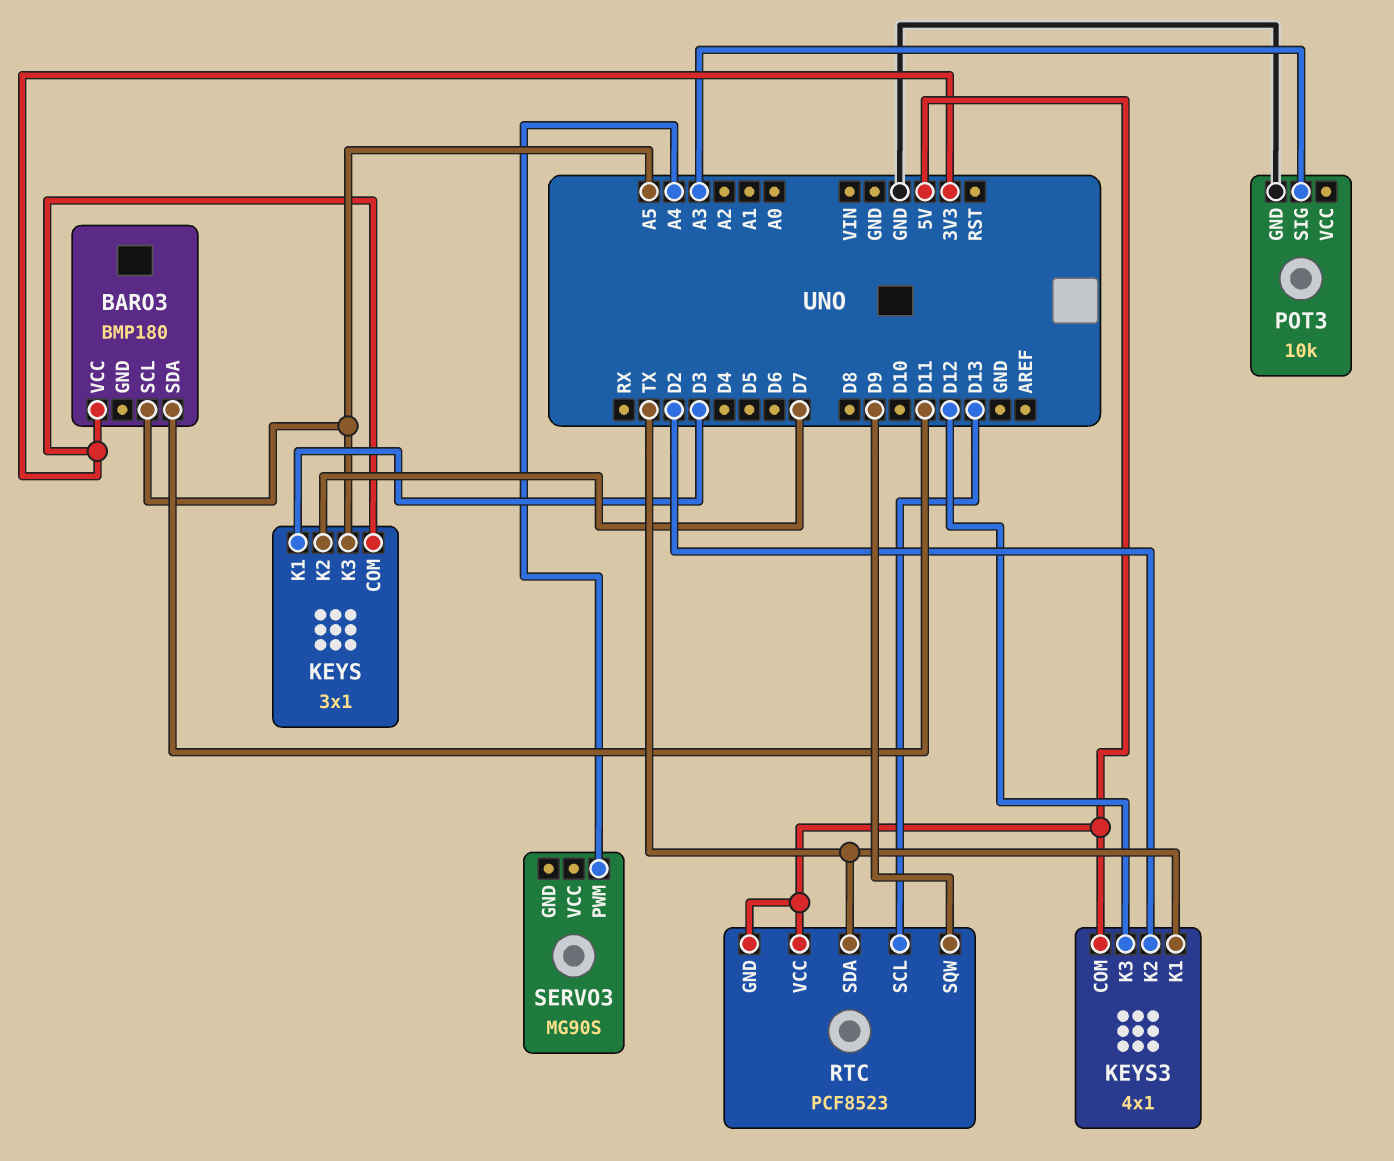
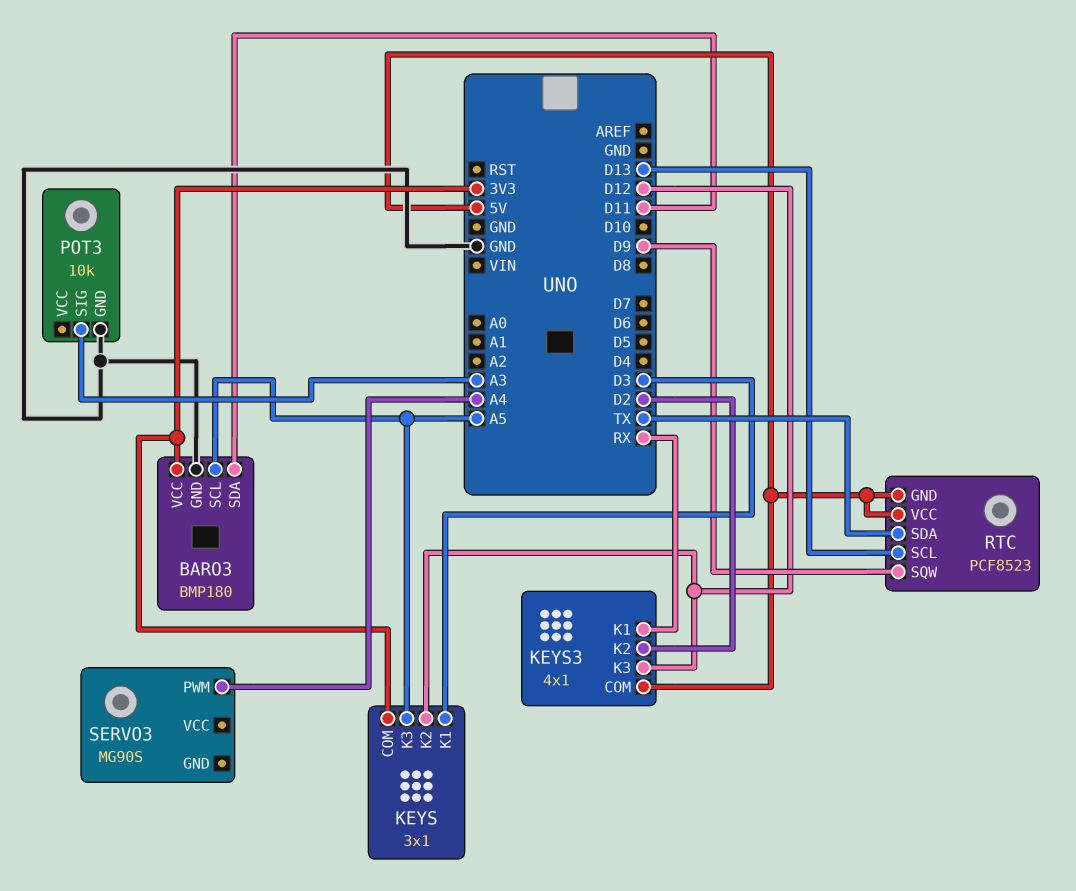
BARO3 pin GND: none -> GND
KEYS pin K2: D7 -> D12
KEYS3 pin K1: TX -> RX

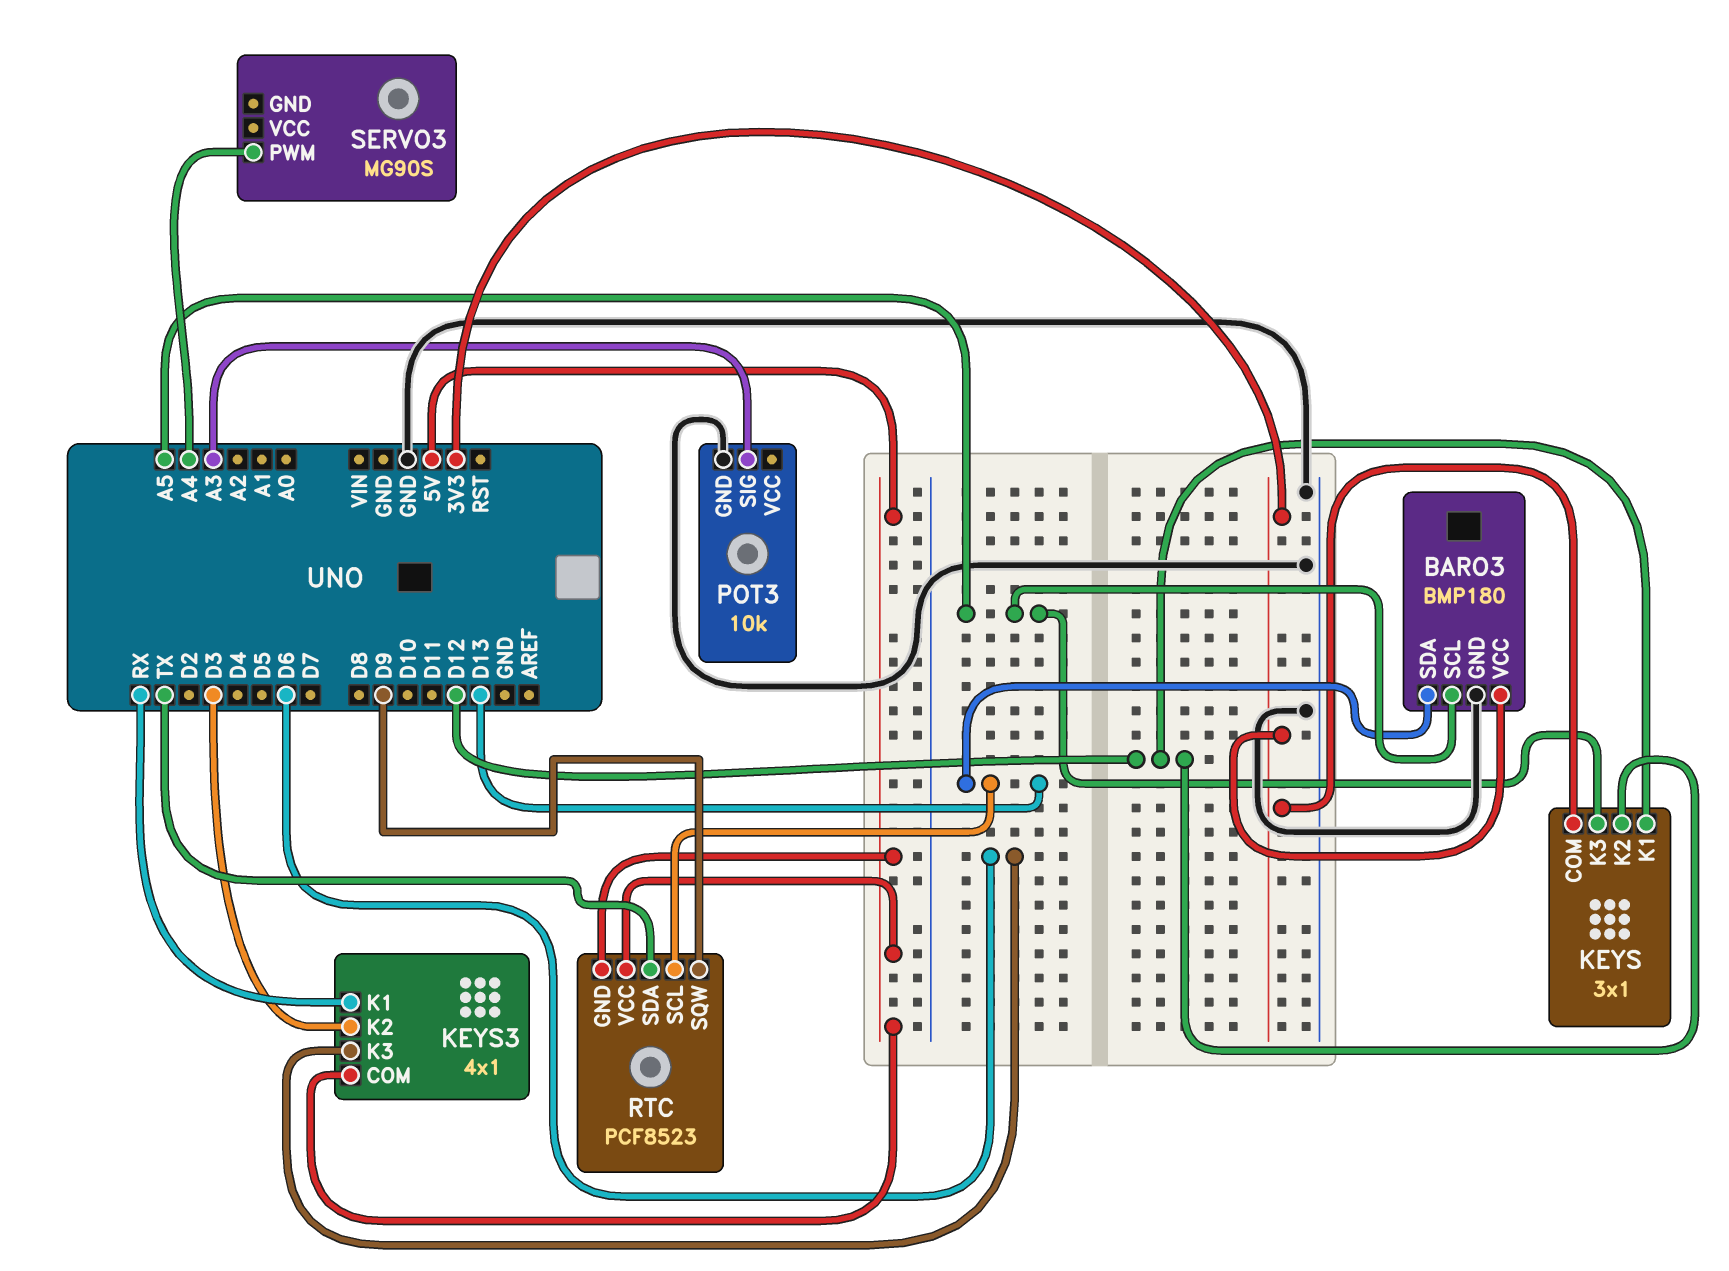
BARO3 pin SDA: D11 -> D13
KEYS pin K1: D3 -> D12
KEYS3 pin K2: D2 -> D3
KEYS3 pin K3: D12 -> D6

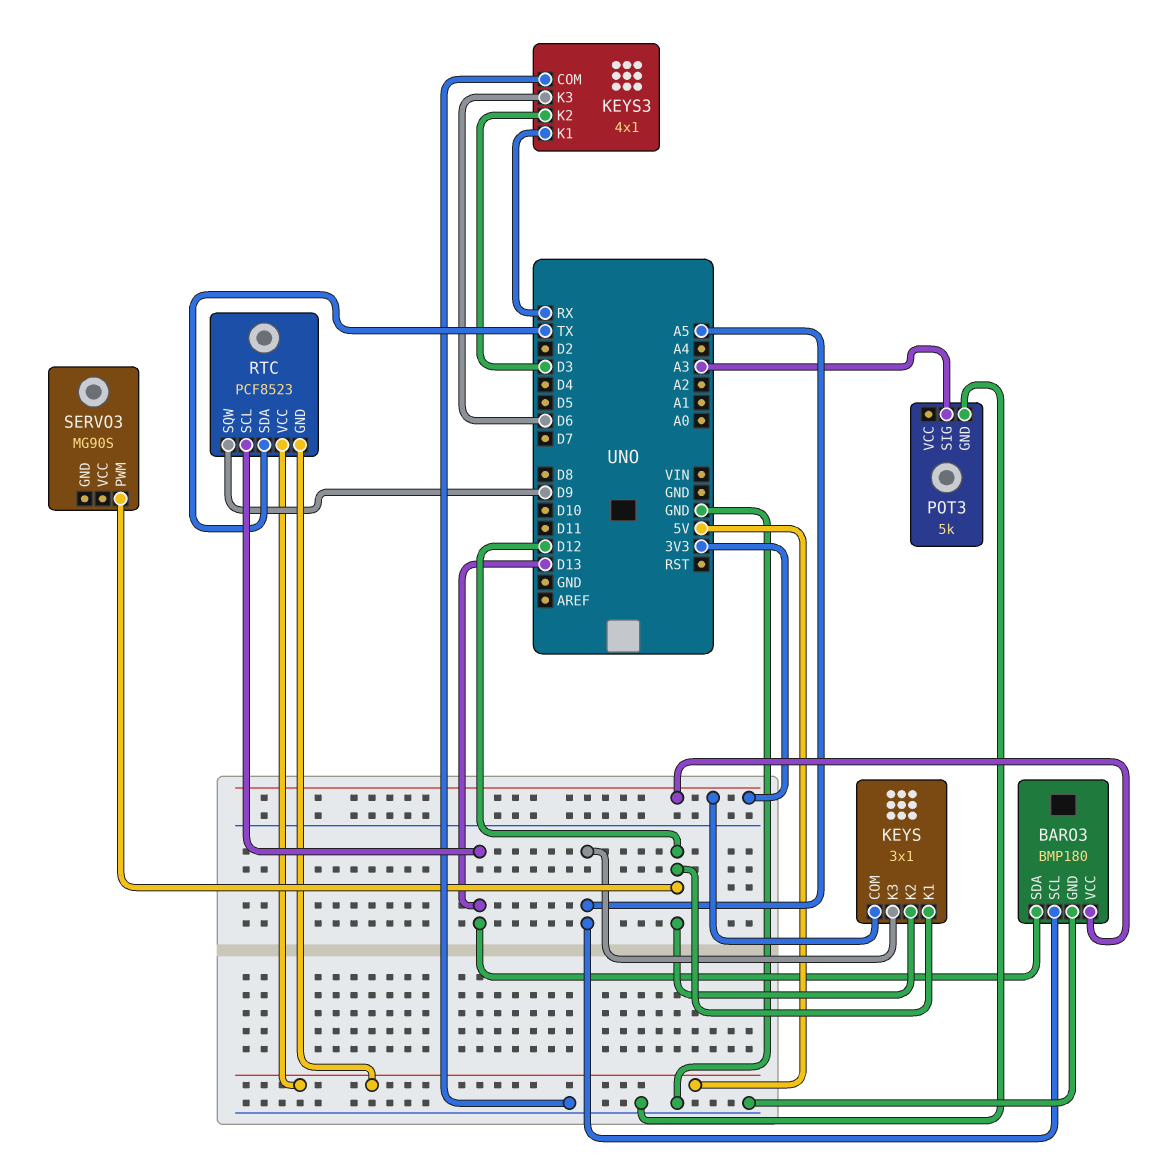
KEYS3 pin COM: 5V -> GND
POT3: 10k -> 5k
SERVO3 pin PWM: A4 -> D12

